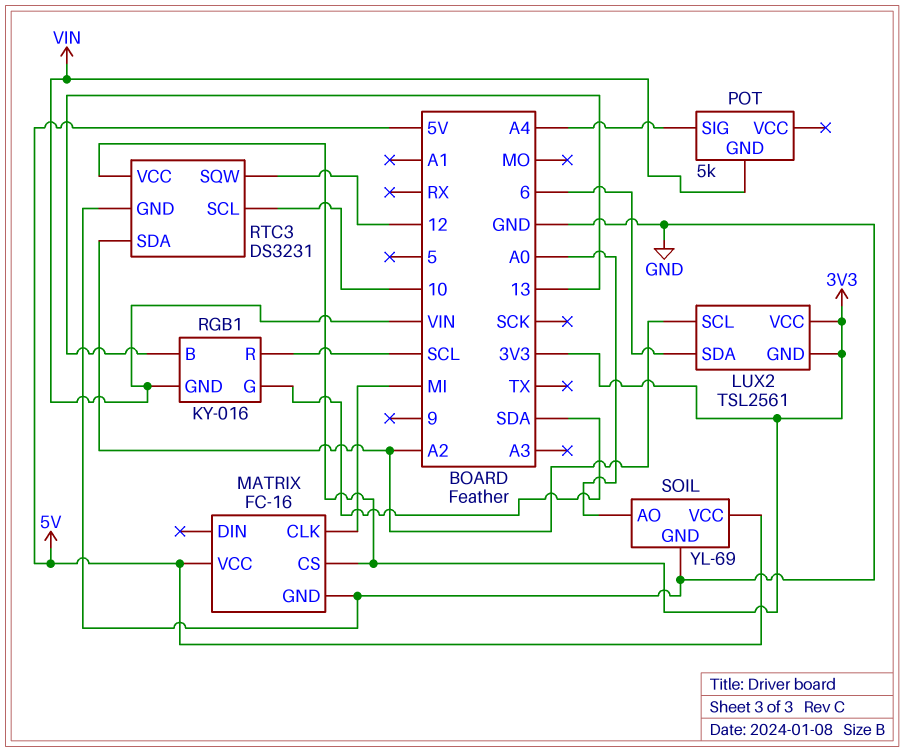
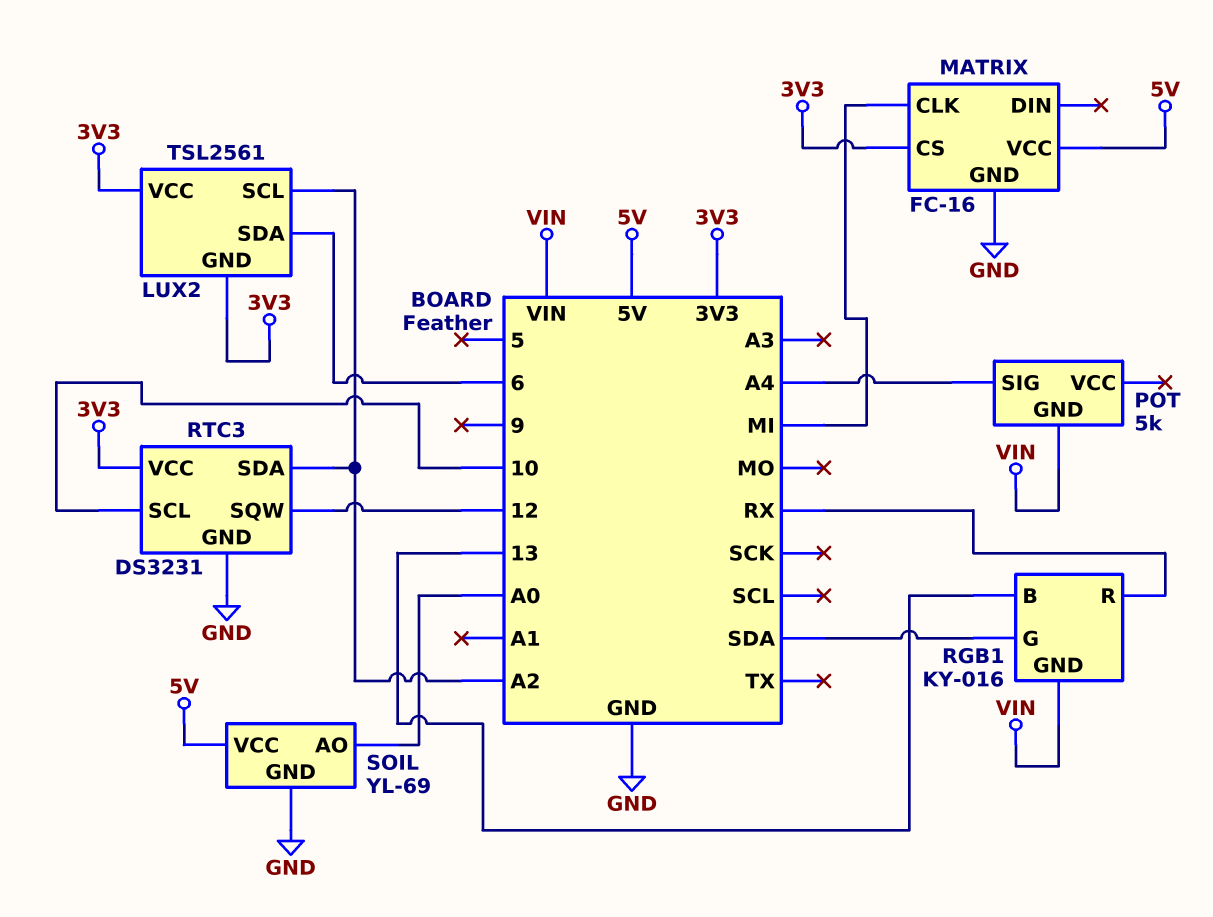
RGB1 pin R: SCL -> RX

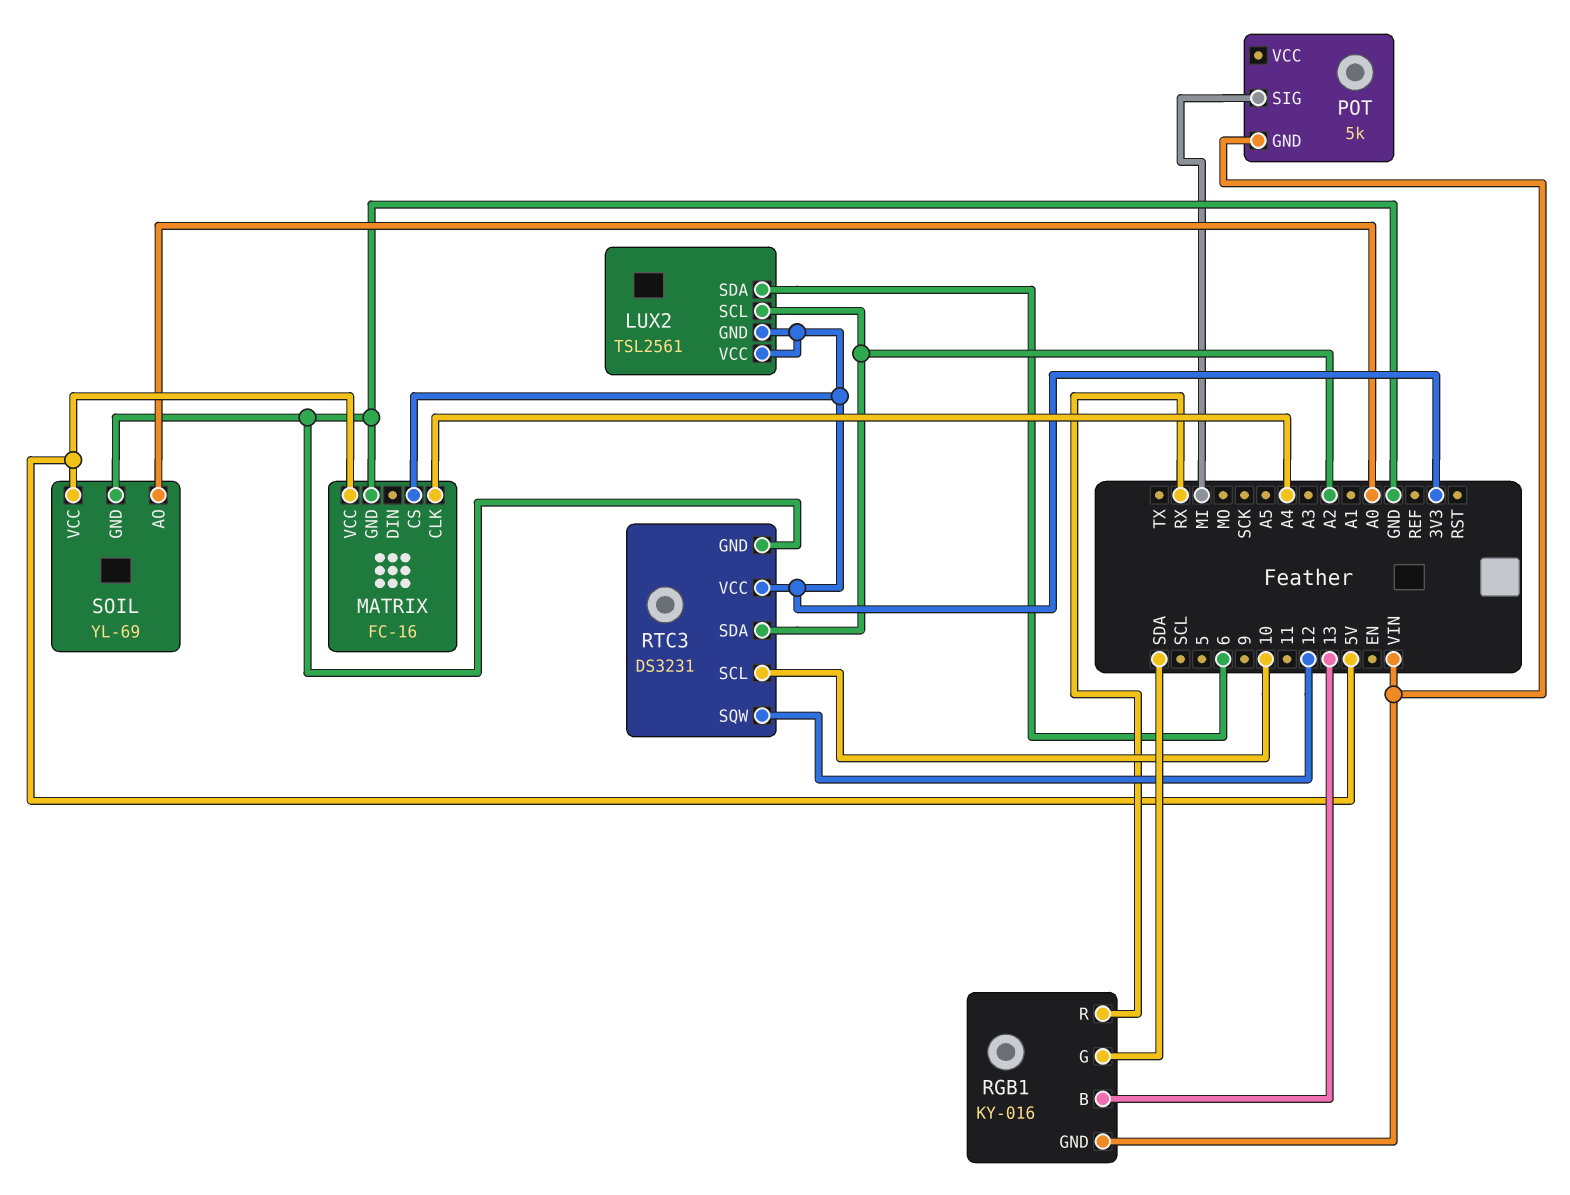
MATRIX pin CLK: MI -> A4
POT pin SIG: A4 -> MI

